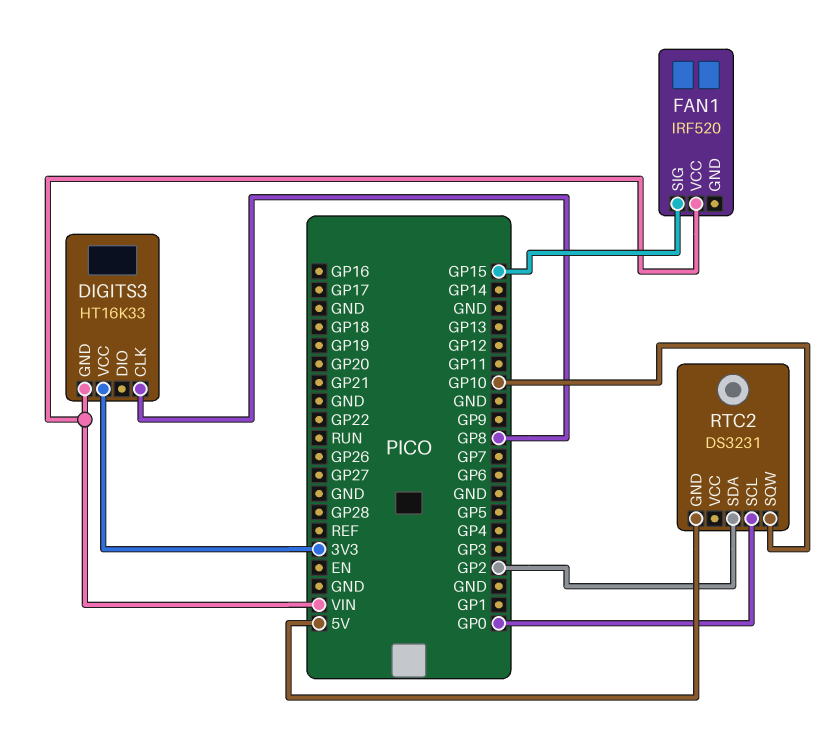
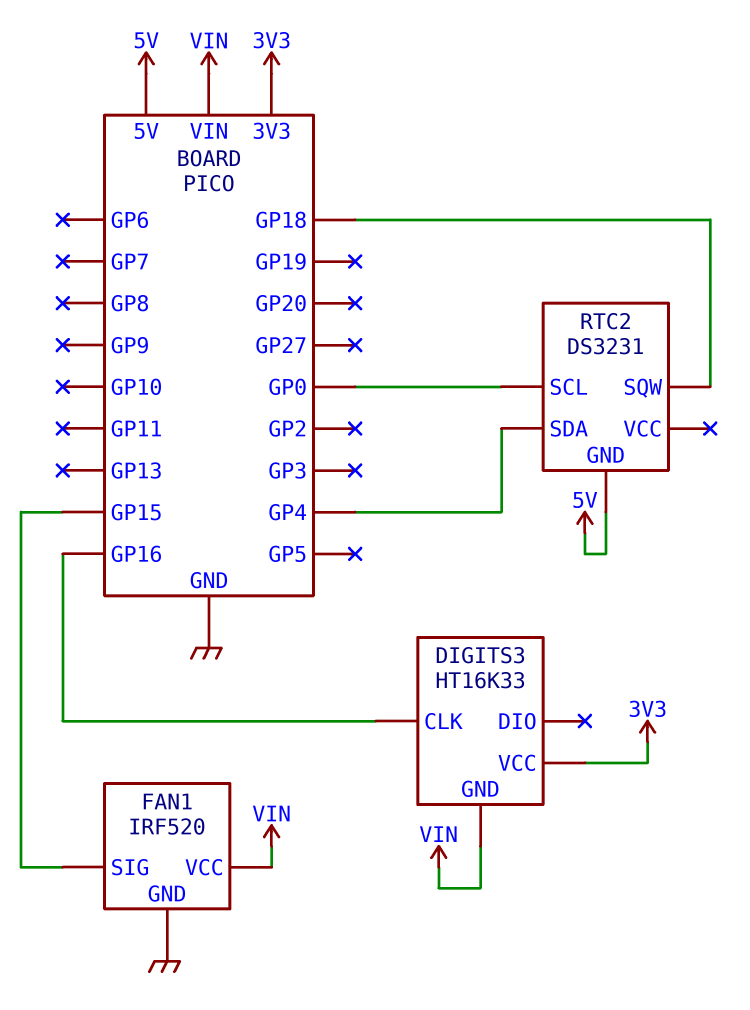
DIGITS3 pin CLK: GP8 -> GP16
FAN1 pin GND: none -> GND
RTC2 pin SDA: GP2 -> GP4
RTC2 pin SQW: GP10 -> GP18

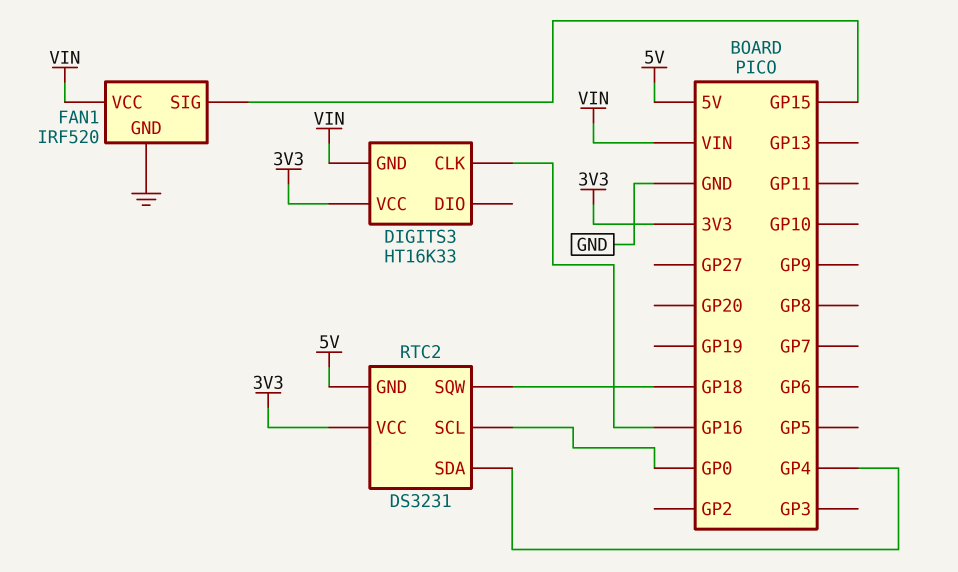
RTC2 pin VCC: none -> 3V3

